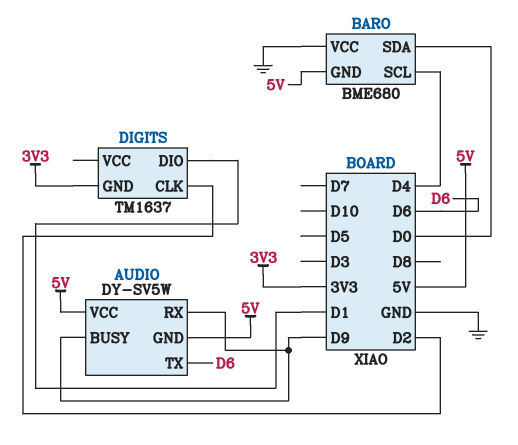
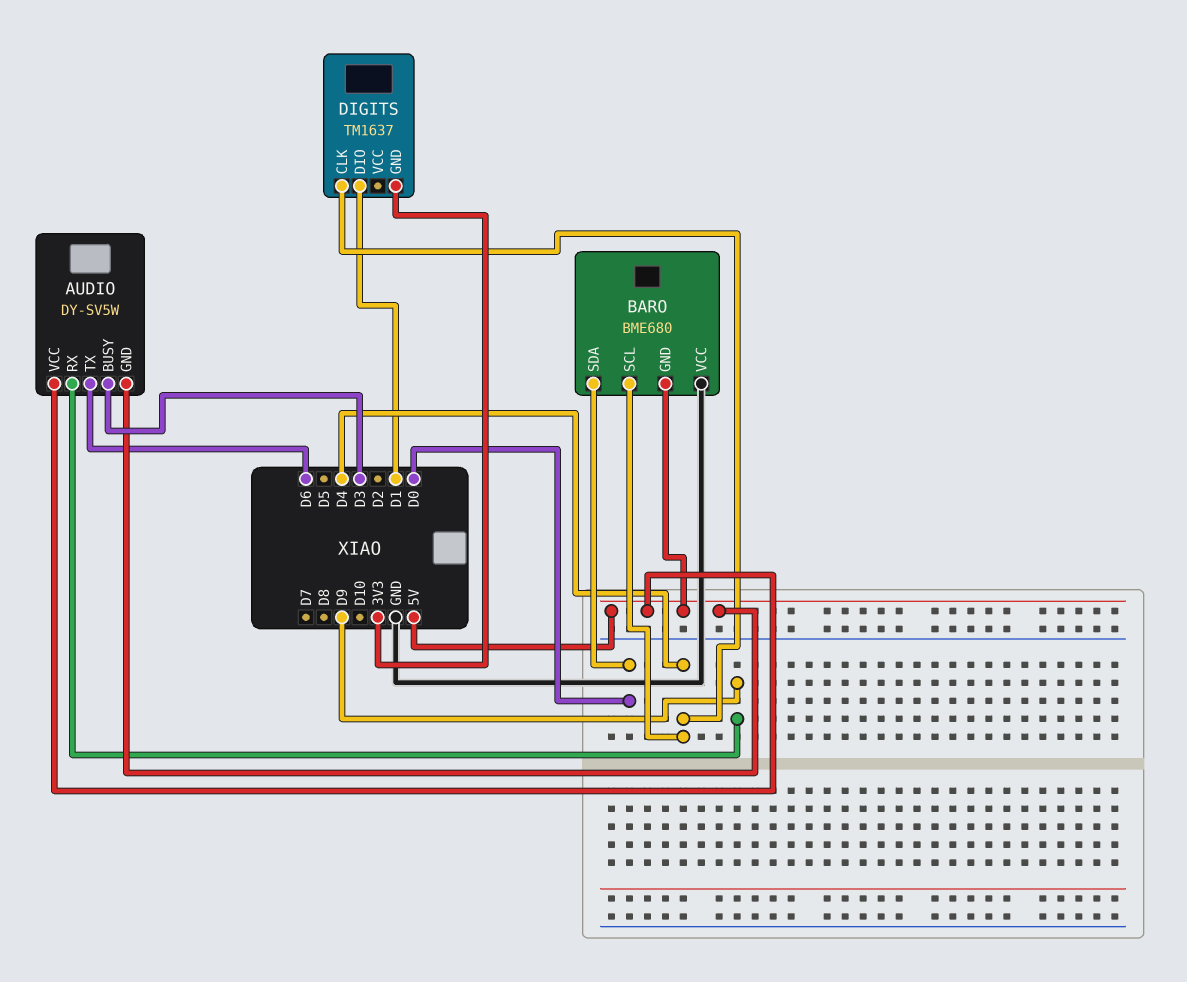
AUDIO pin BUSY: D9 -> D3
DIGITS pin CLK: D2 -> D4

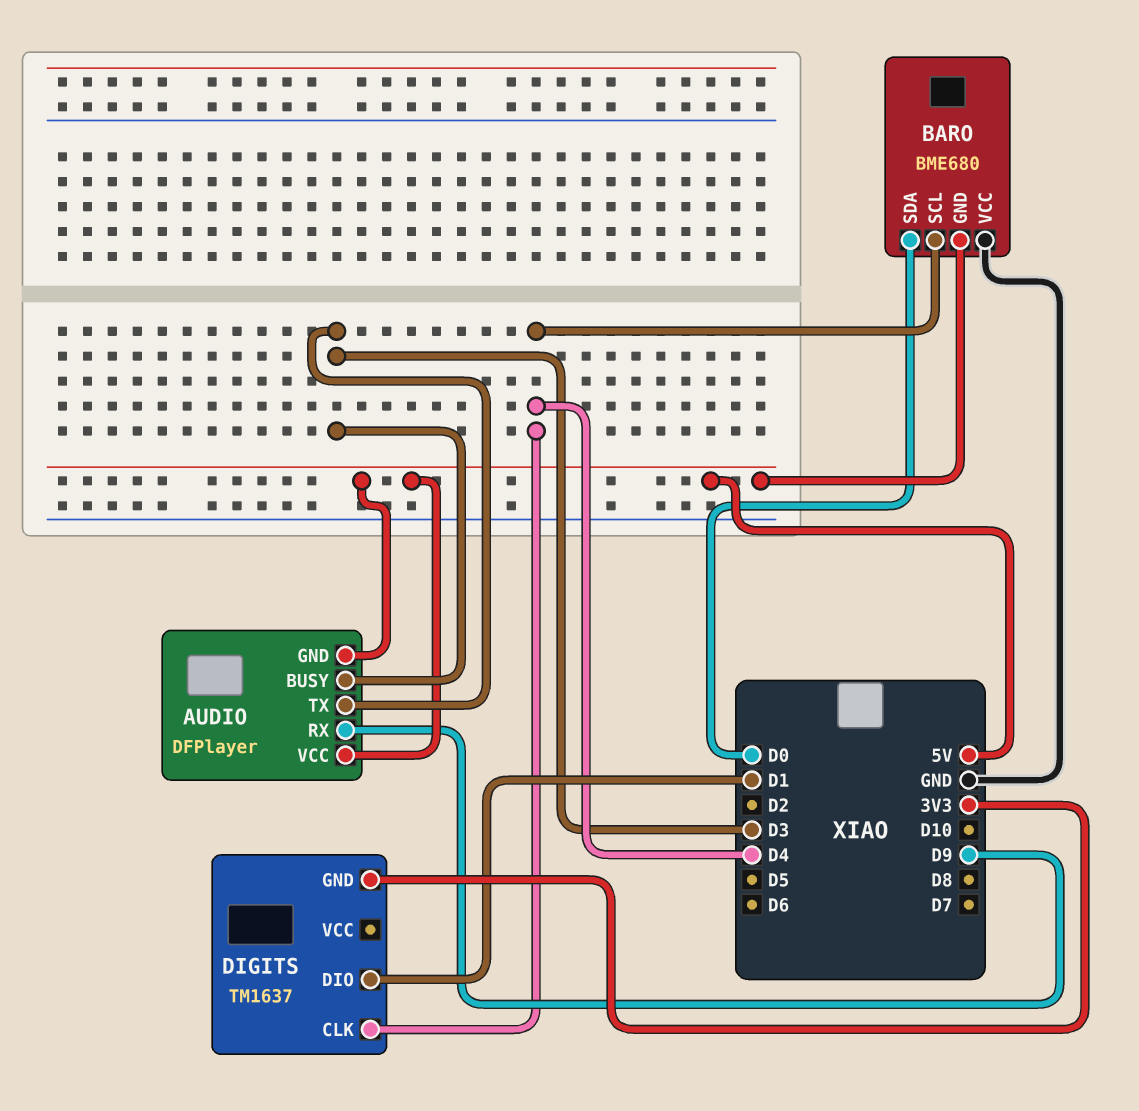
AUDIO: DY-SV5W -> DFPlayer
AUDIO pin TX: D6 -> D3

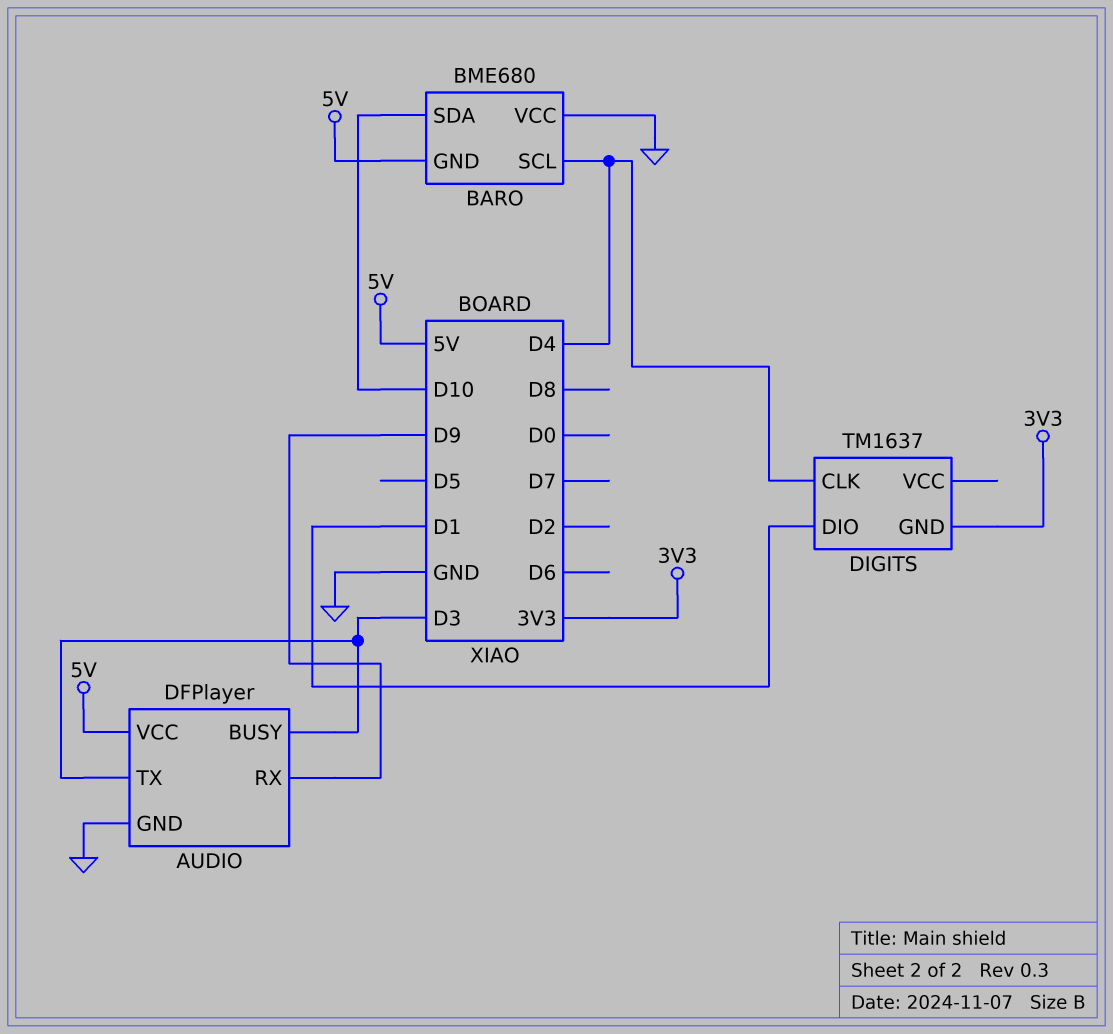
AUDIO pin GND: 5V -> GND
BARO pin SDA: D0 -> D10

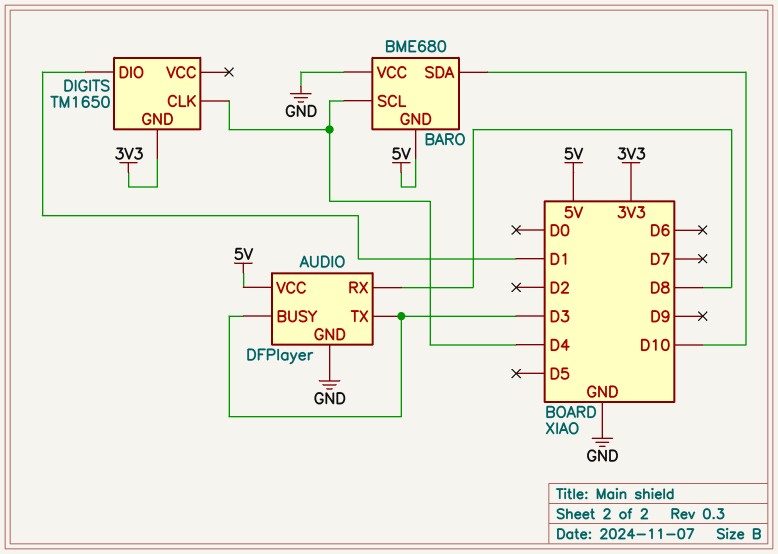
AUDIO pin RX: D9 -> D8
DIGITS: TM1637 -> TM1650

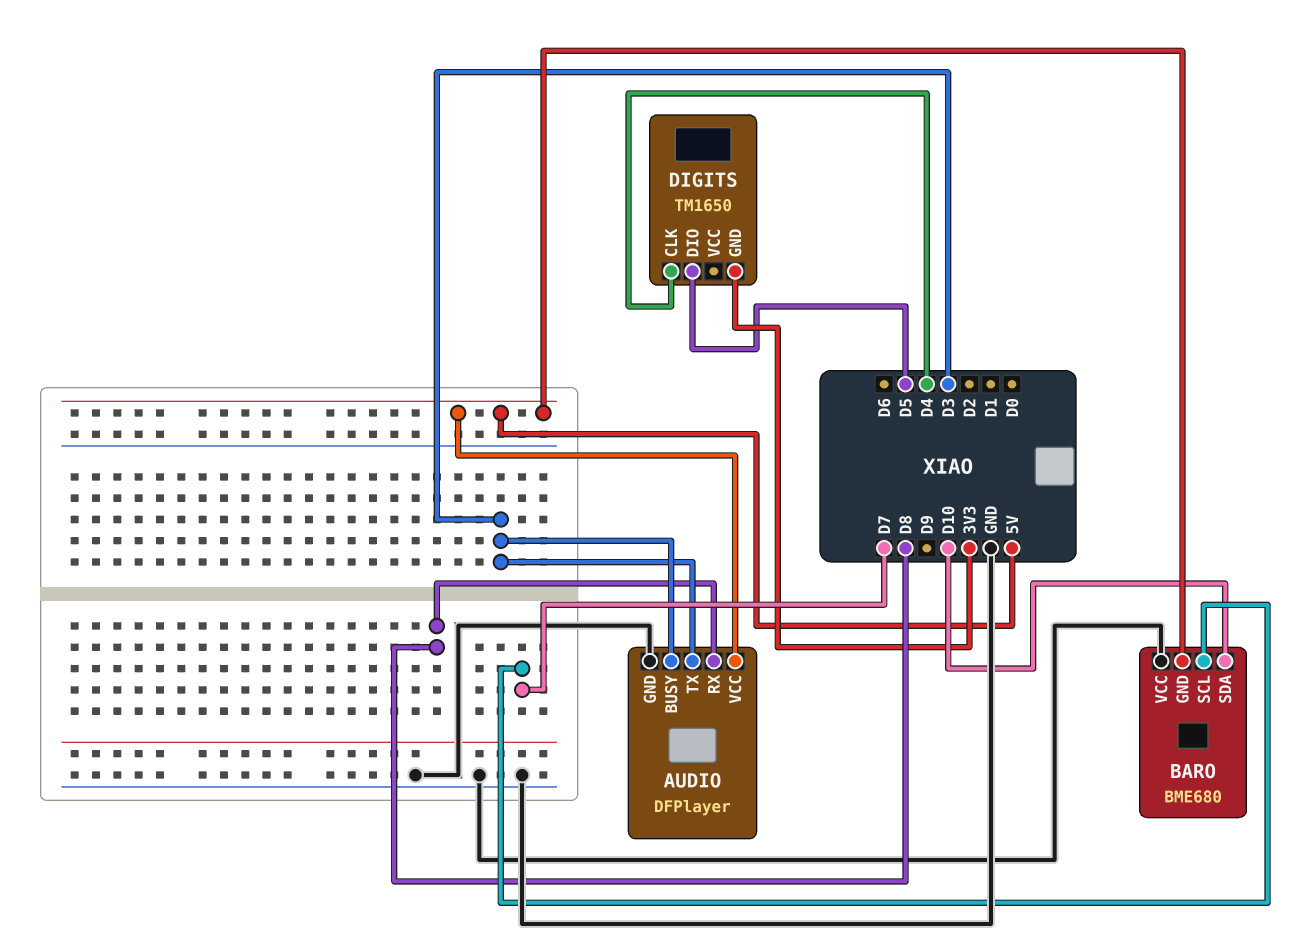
BARO pin SCL: D4 -> D7
DIGITS pin DIO: D1 -> D5

